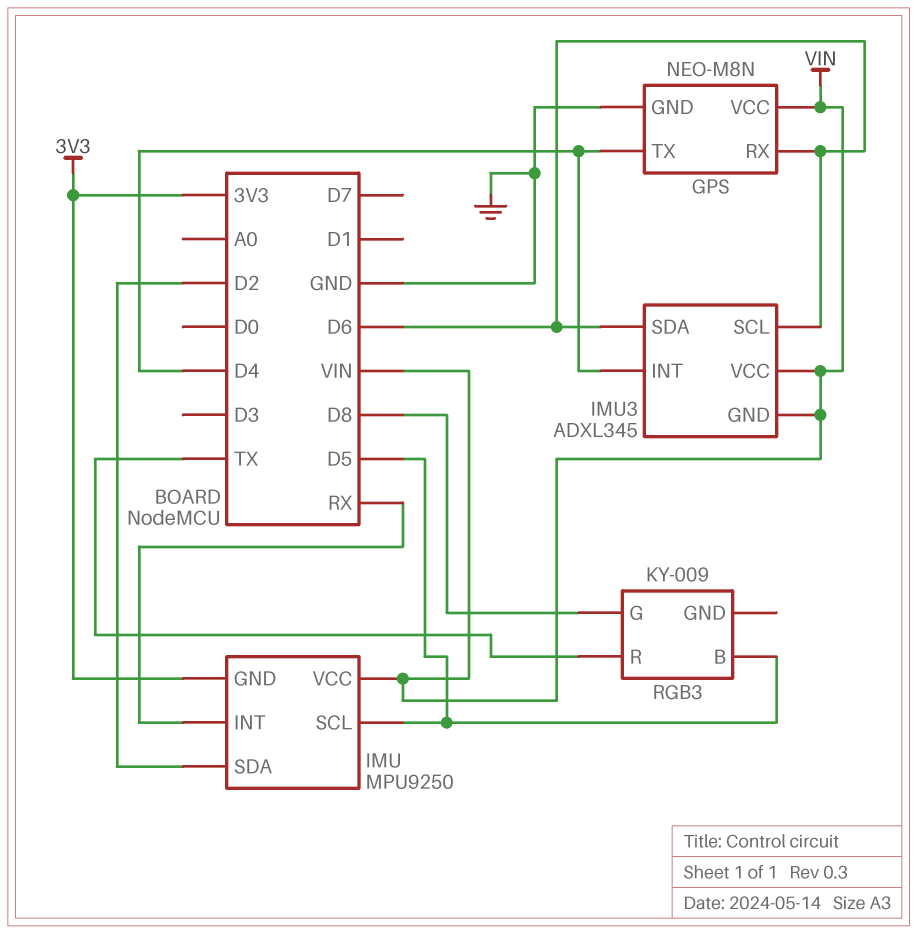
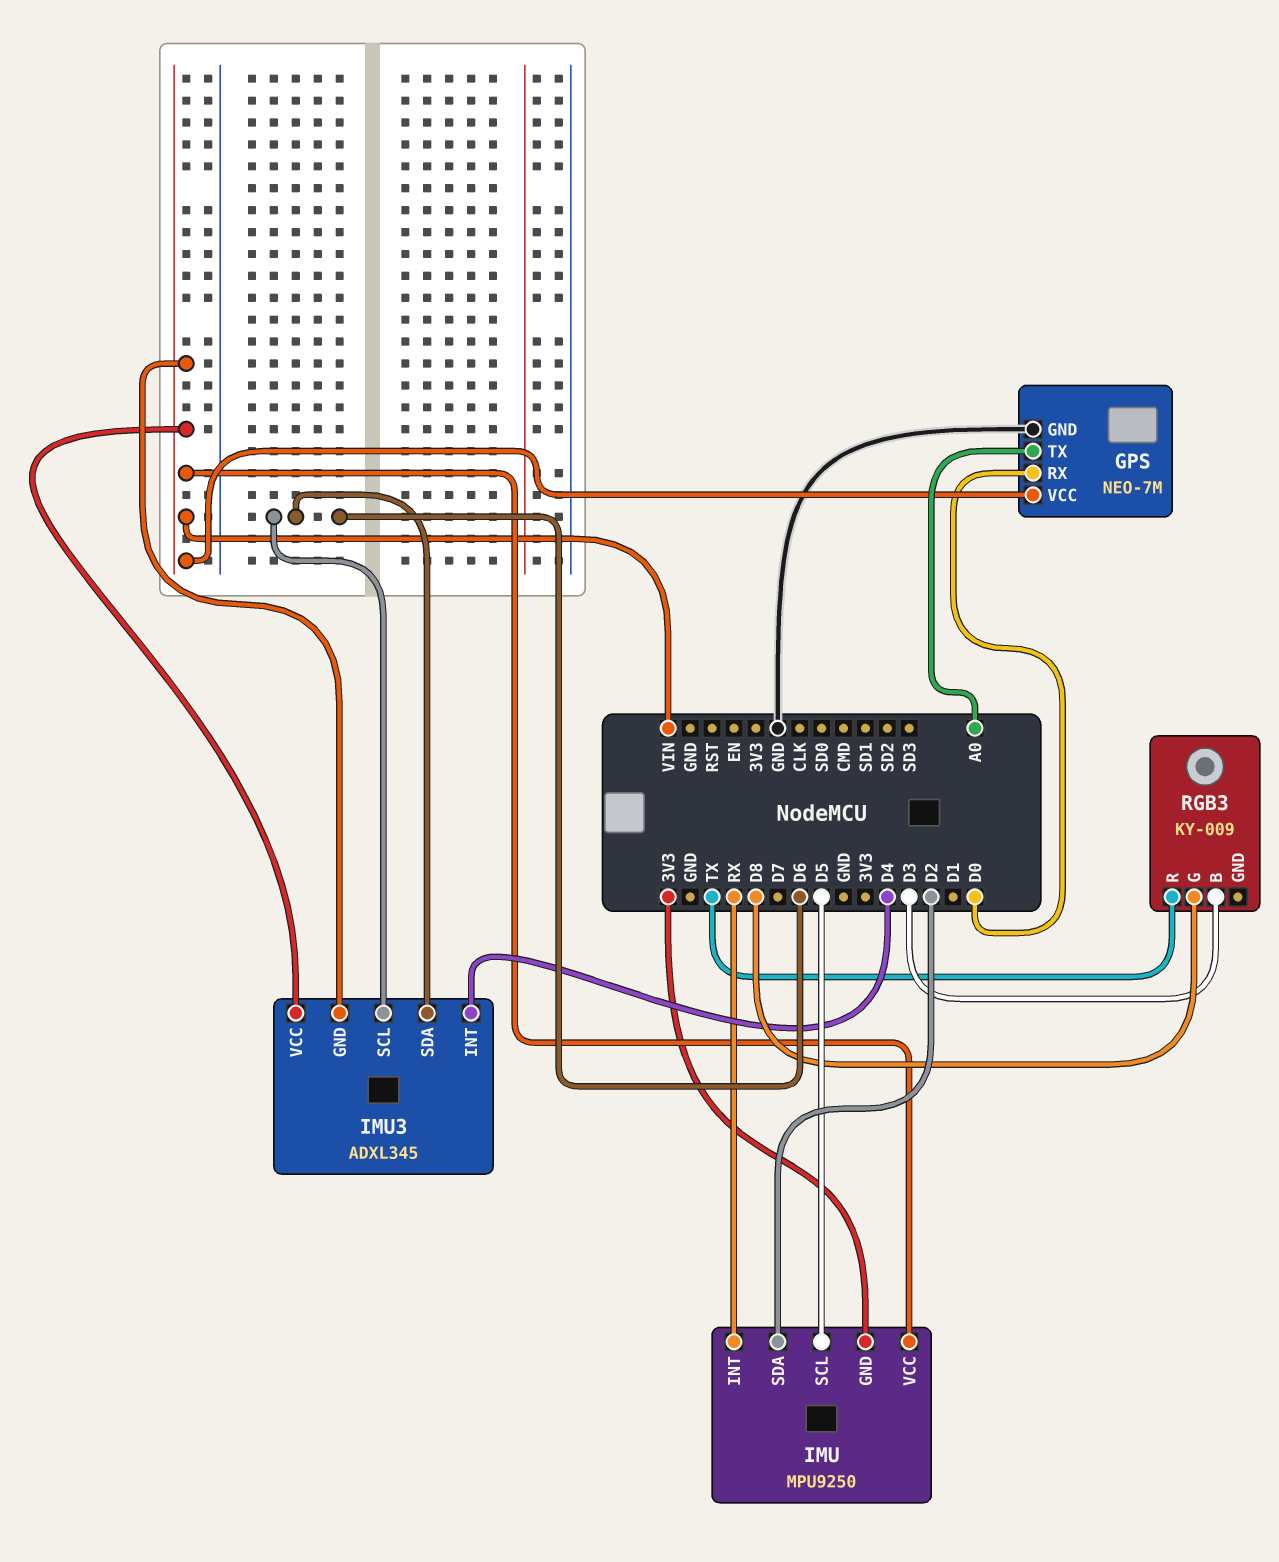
GPS: NEO-M8N -> NEO-7M
GPS pin RX: D6 -> D0
GPS pin TX: D4 -> A0
RGB3 pin B: D5 -> D3

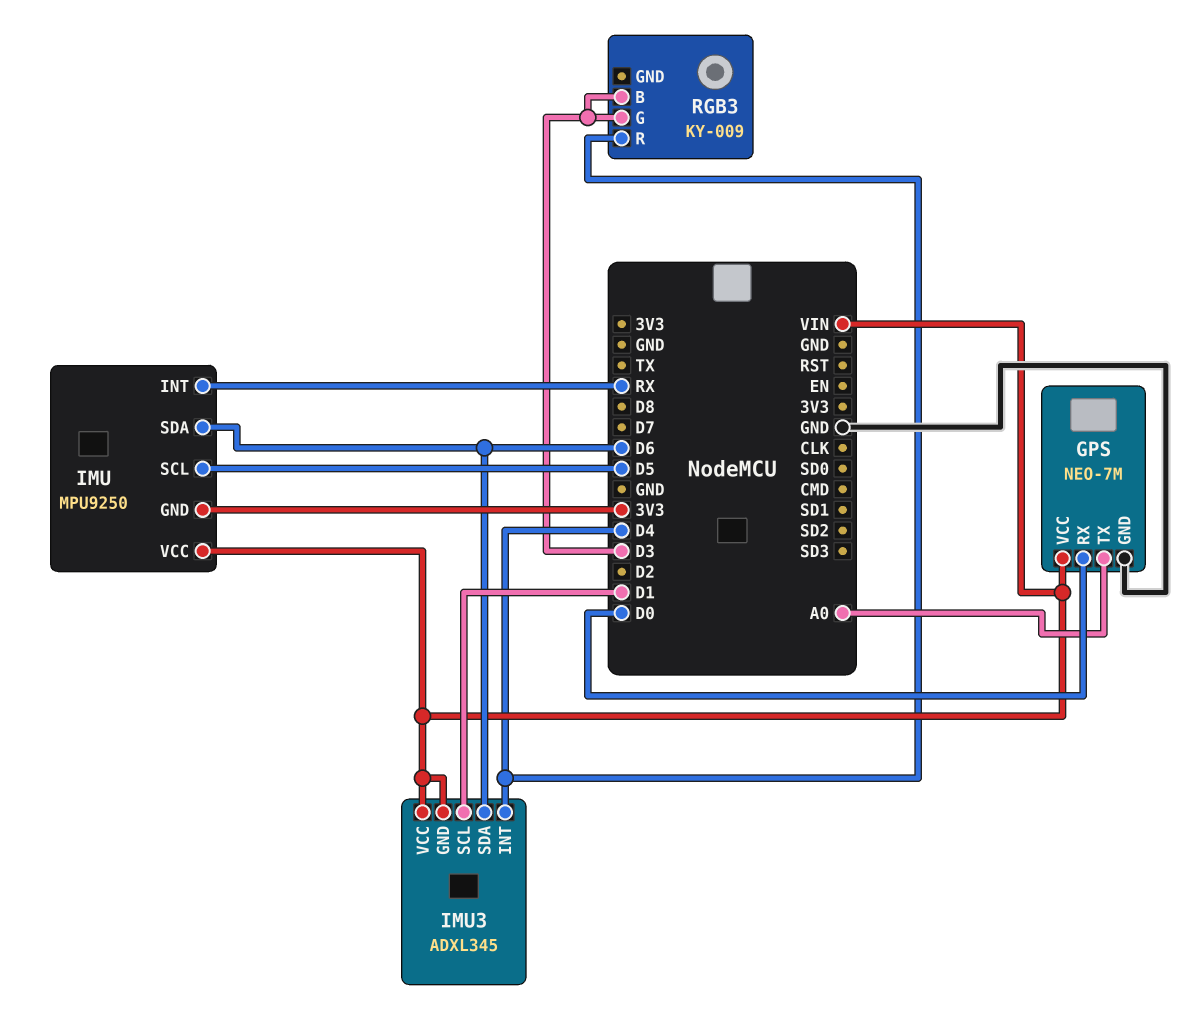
IMU pin SDA: D2 -> D6
IMU3 pin SCL: D6 -> D1
RGB3 pin G: D8 -> D3
RGB3 pin R: TX -> D4

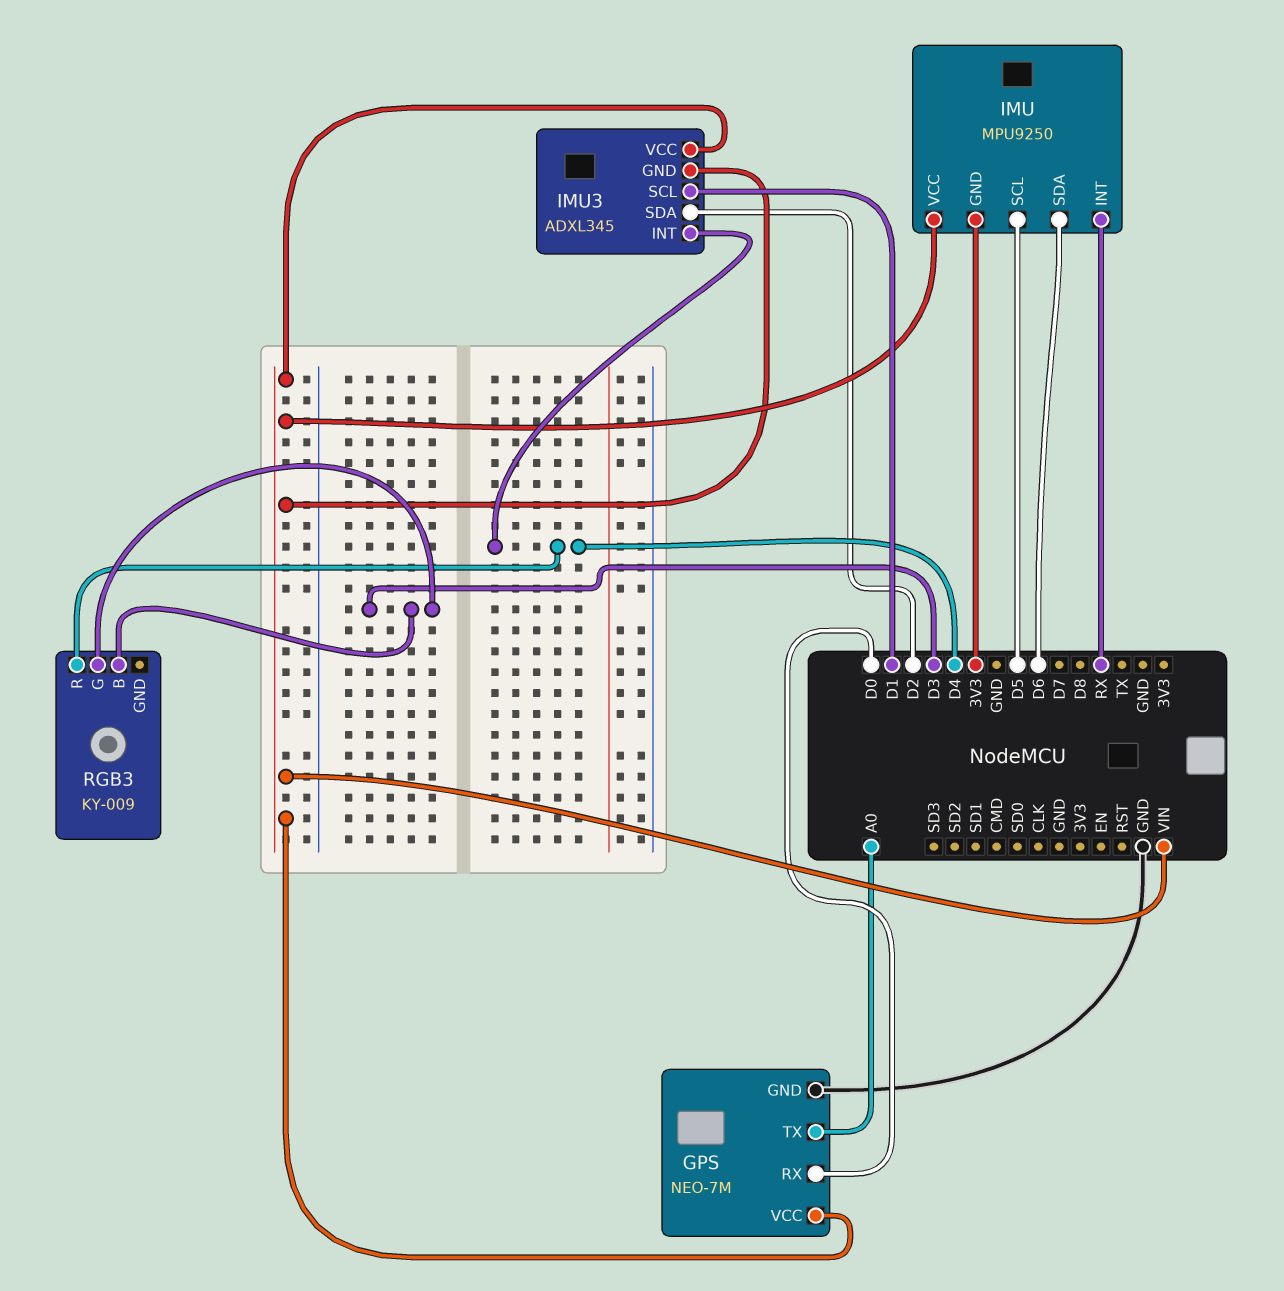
IMU3 pin SDA: D6 -> D2

